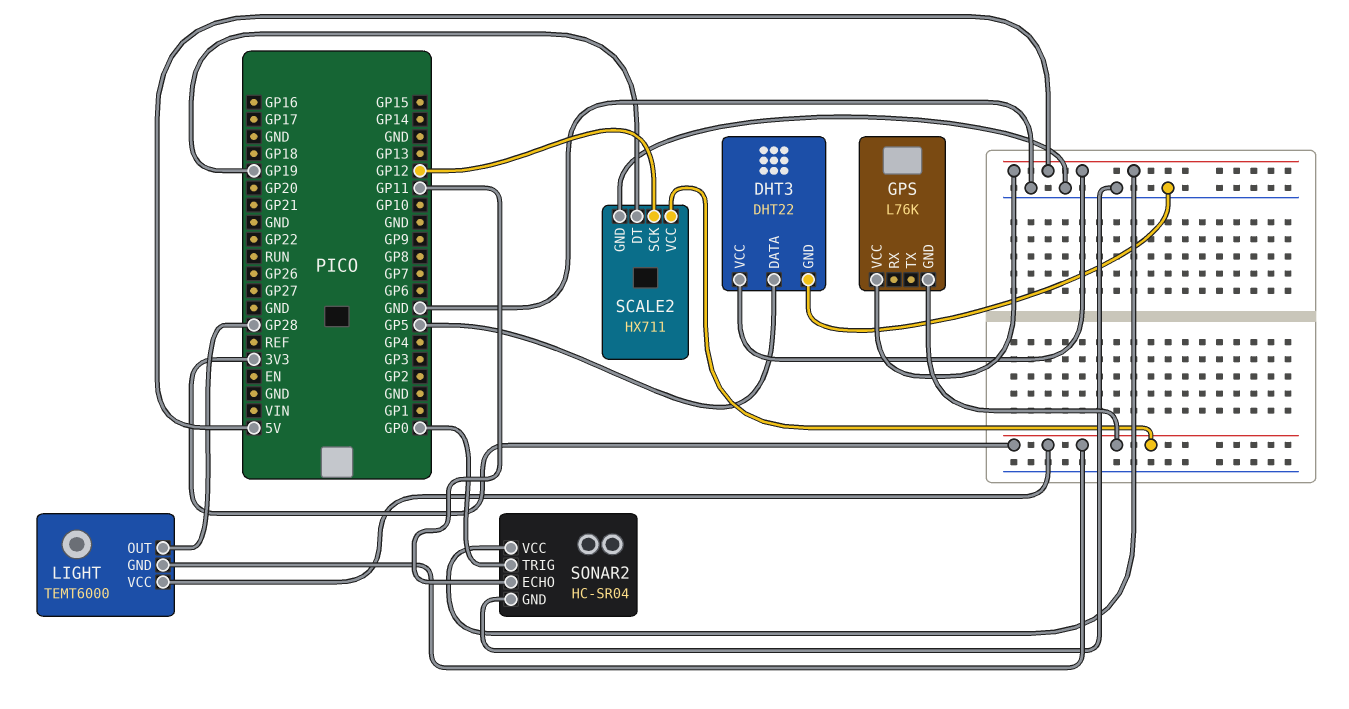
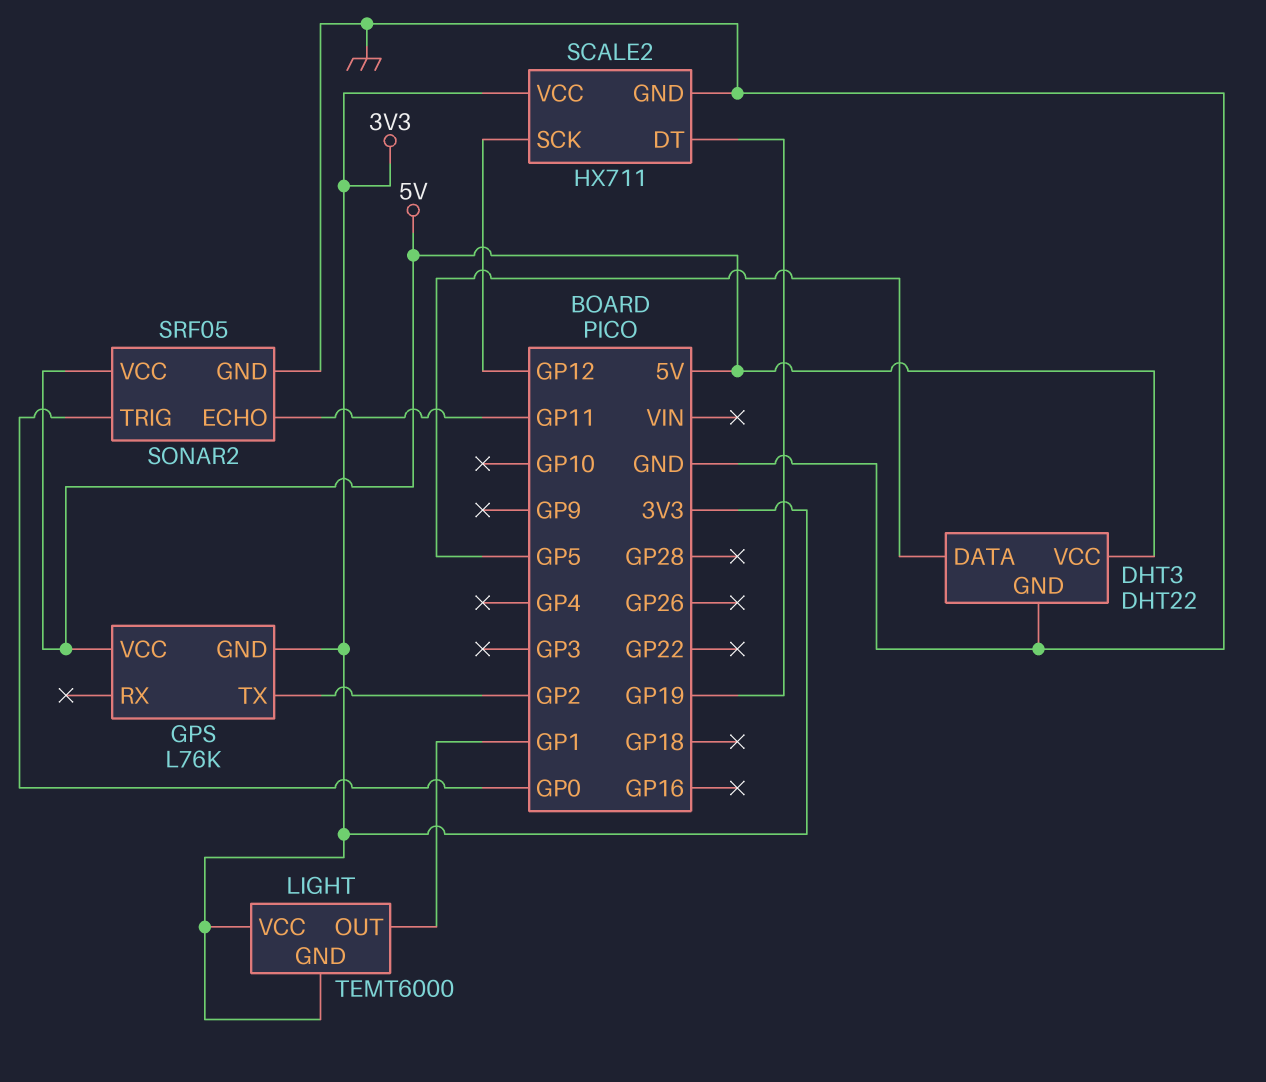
GPS pin TX: none -> GP2
LIGHT pin OUT: GP28 -> GP1
SONAR2: HC-SR04 -> SRF05

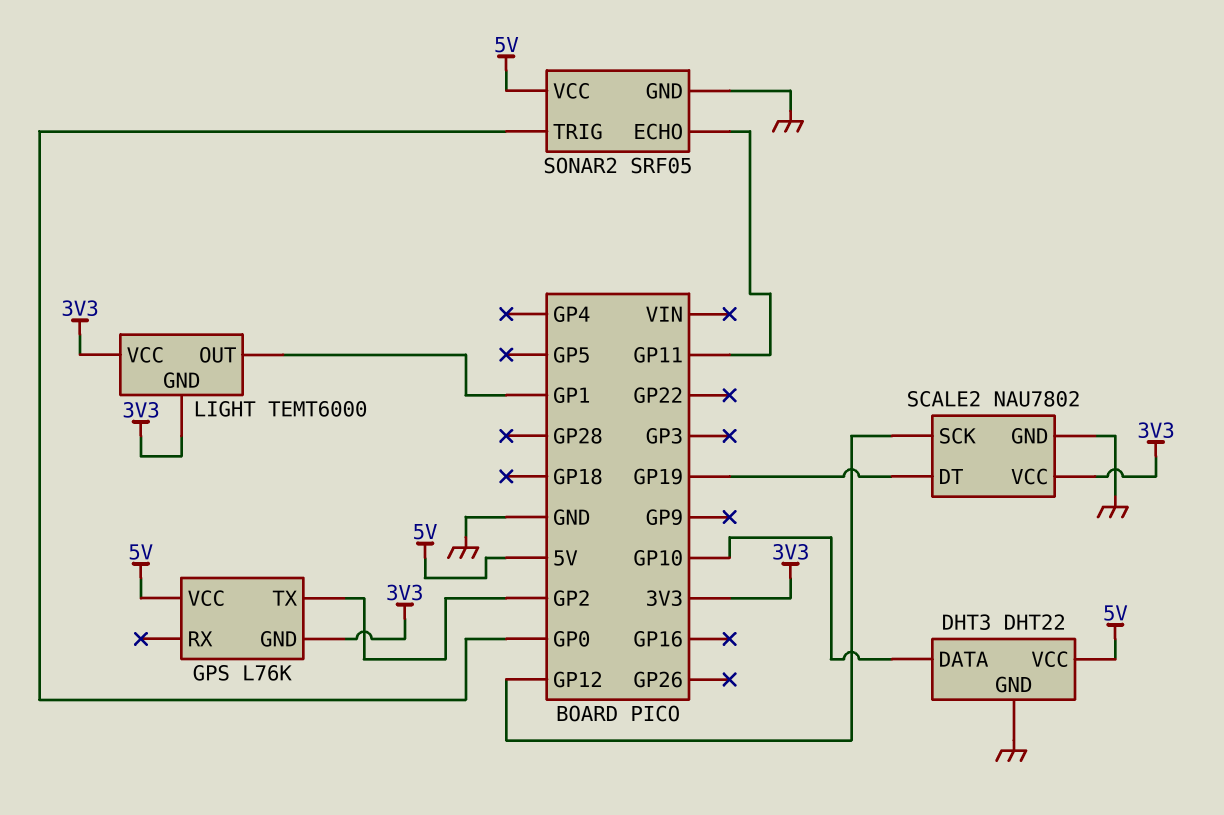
DHT3 pin DATA: GP5 -> GP10
SCALE2: HX711 -> NAU7802

